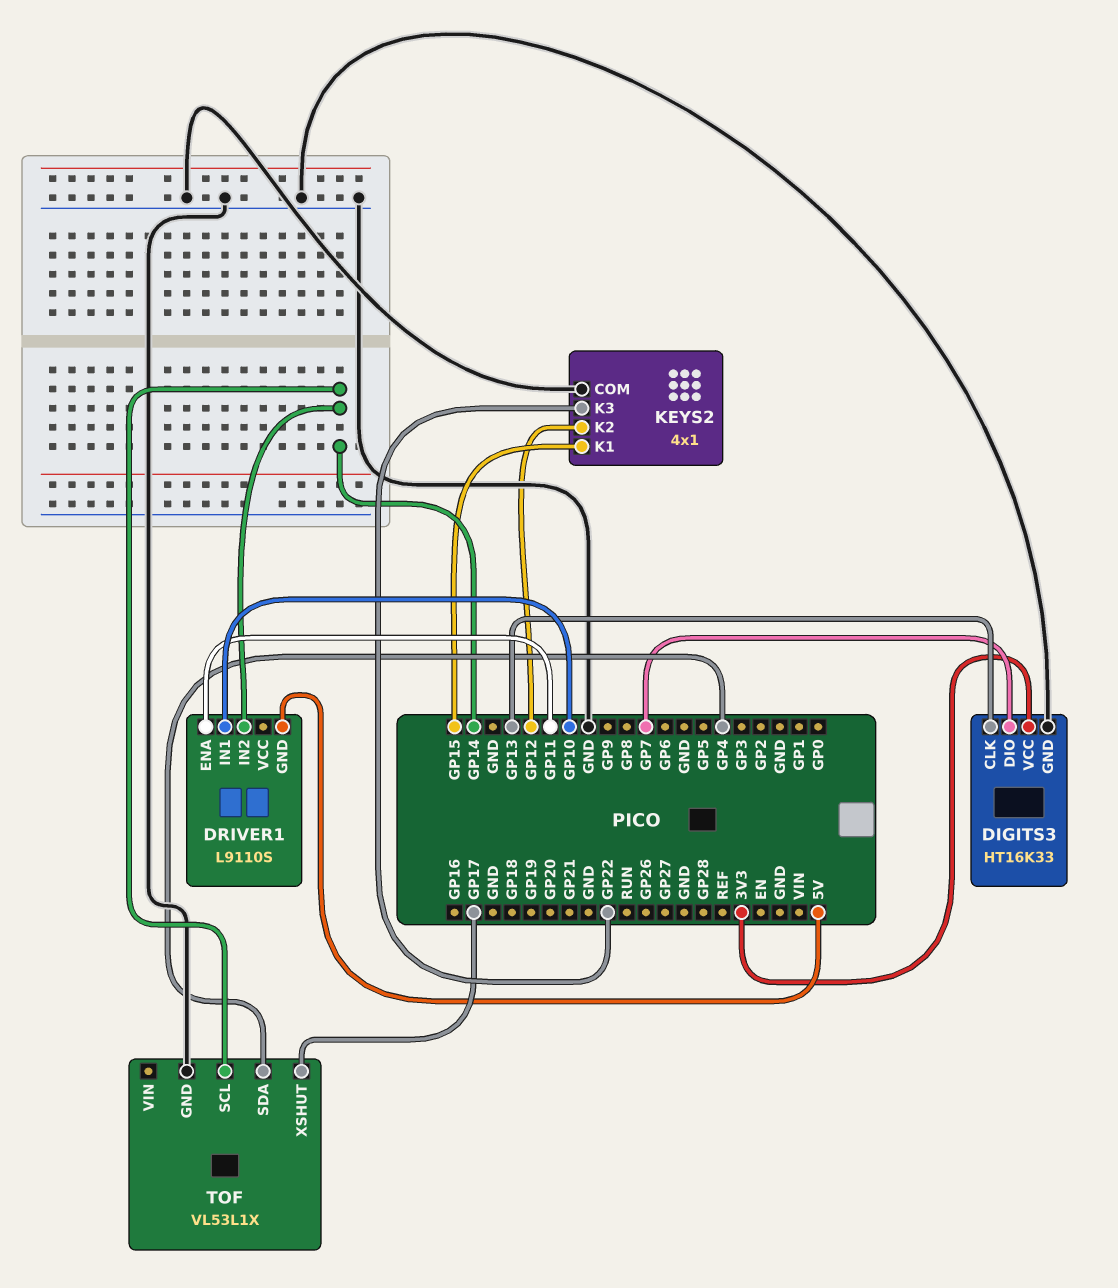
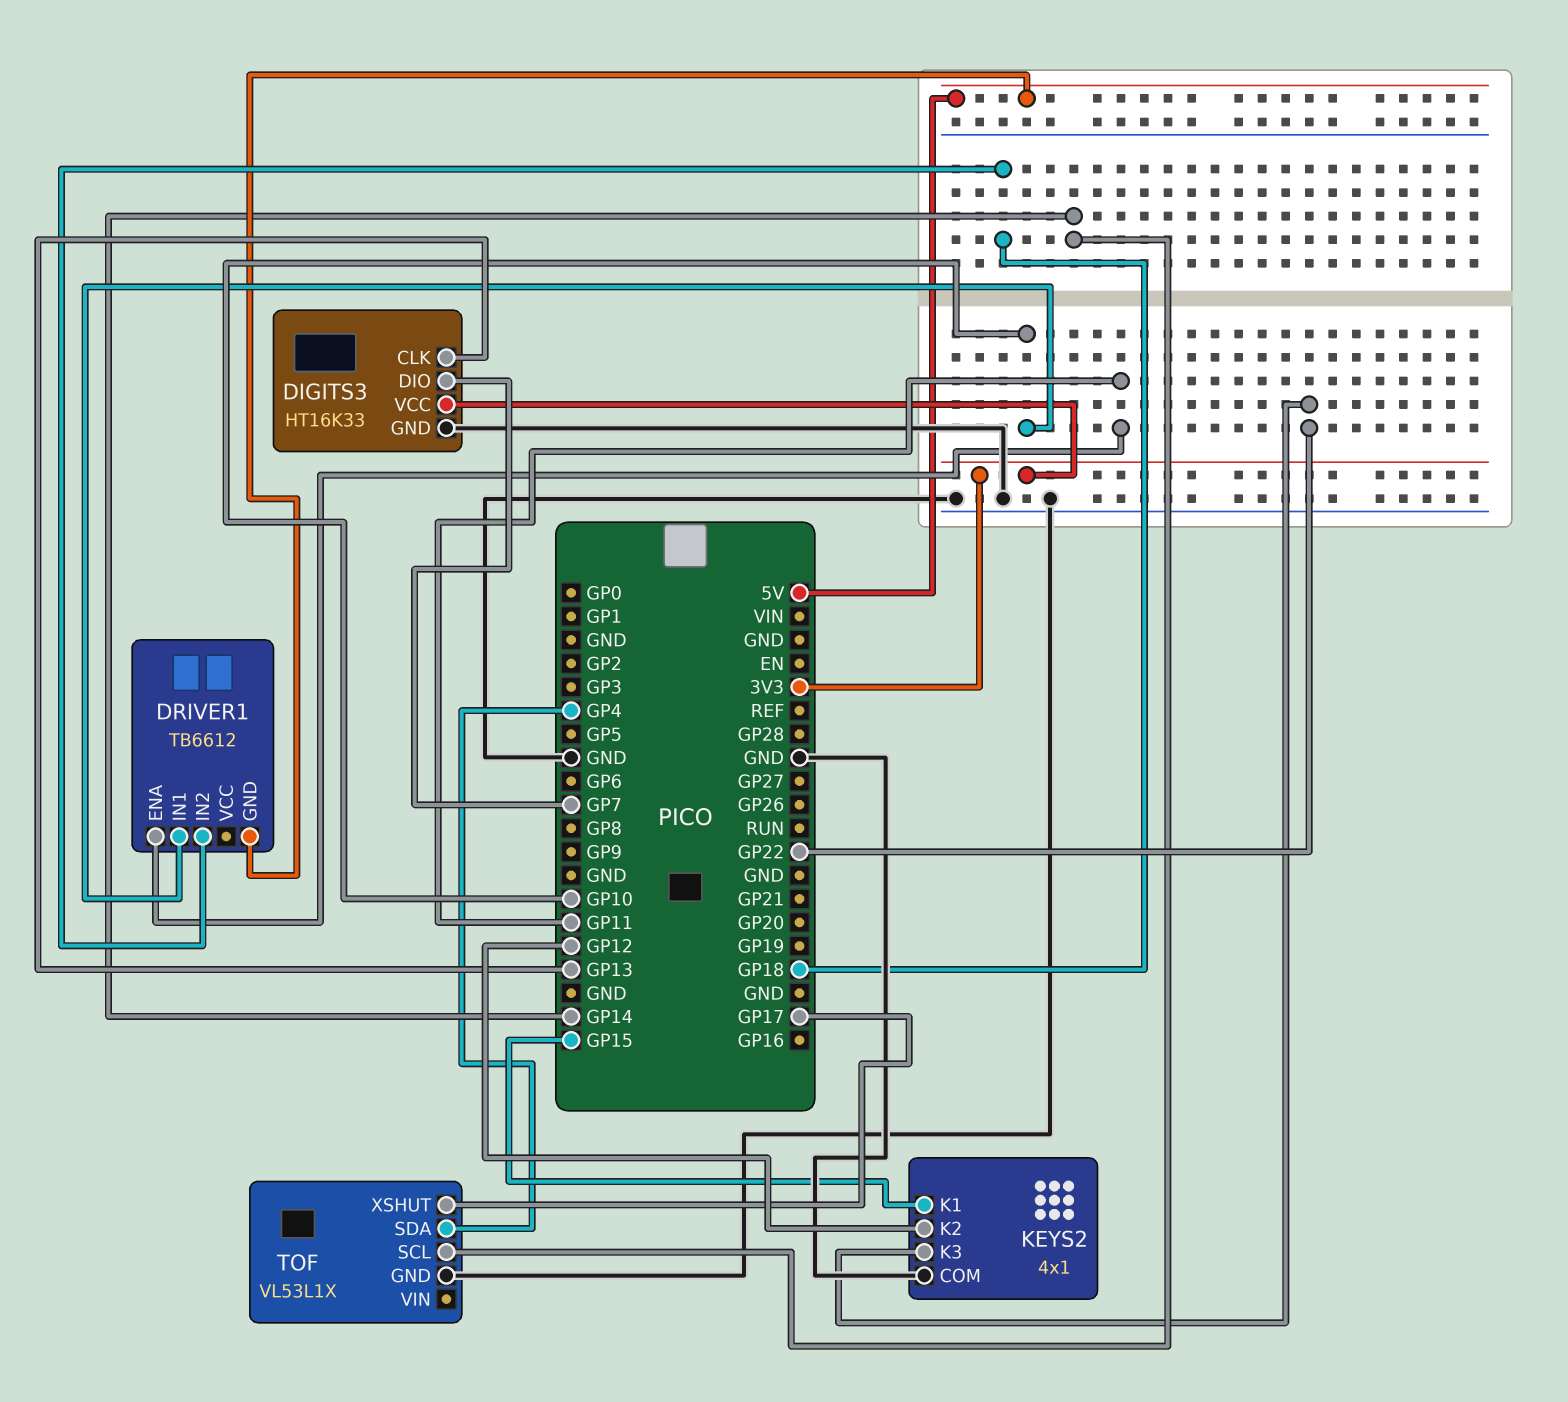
DRIVER1: L9110S -> TB6612
DRIVER1 pin IN2: GP14 -> GP18

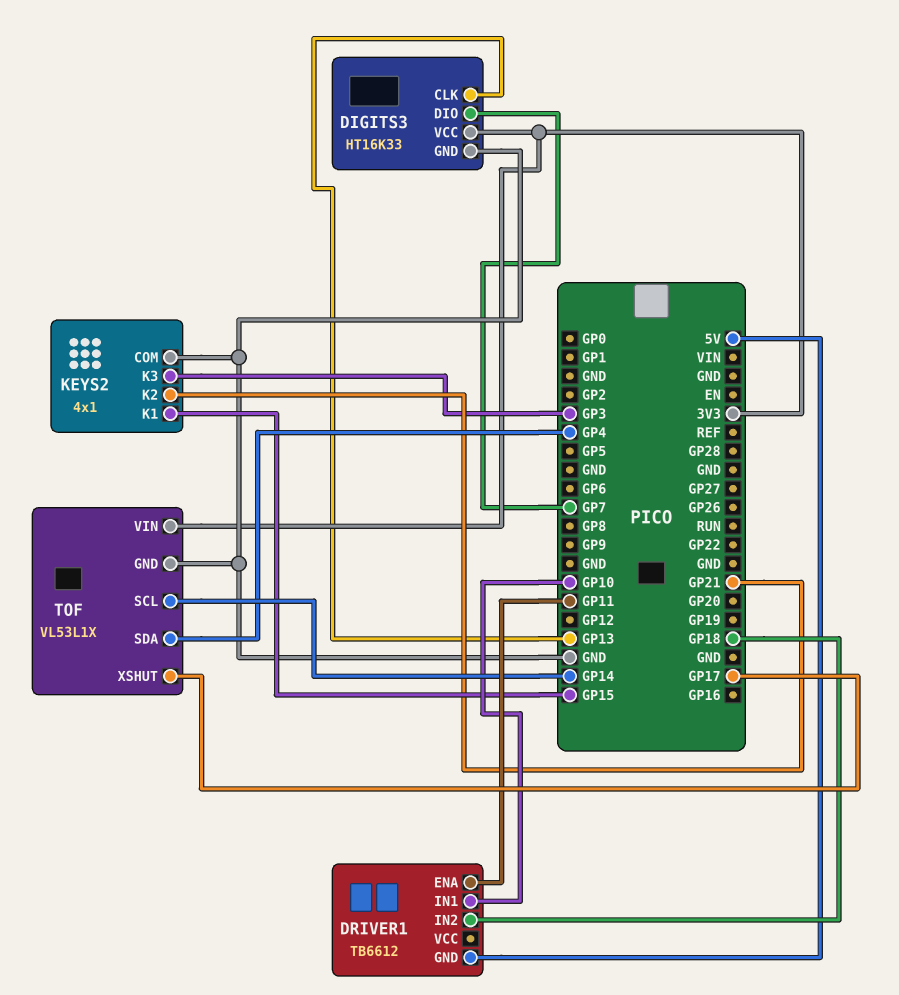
KEYS2 pin K2: GP12 -> GP21
KEYS2 pin K3: GP22 -> GP3
TOF pin VIN: none -> 3V3

